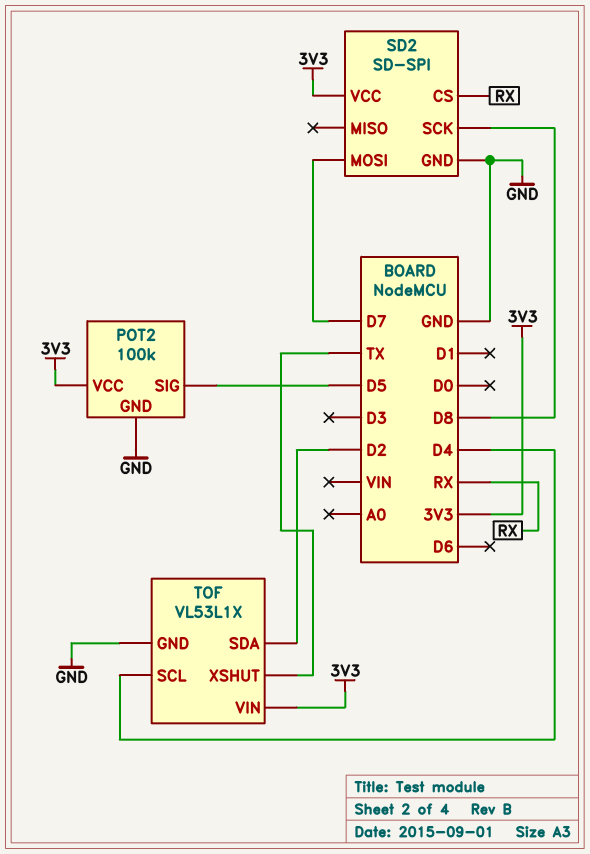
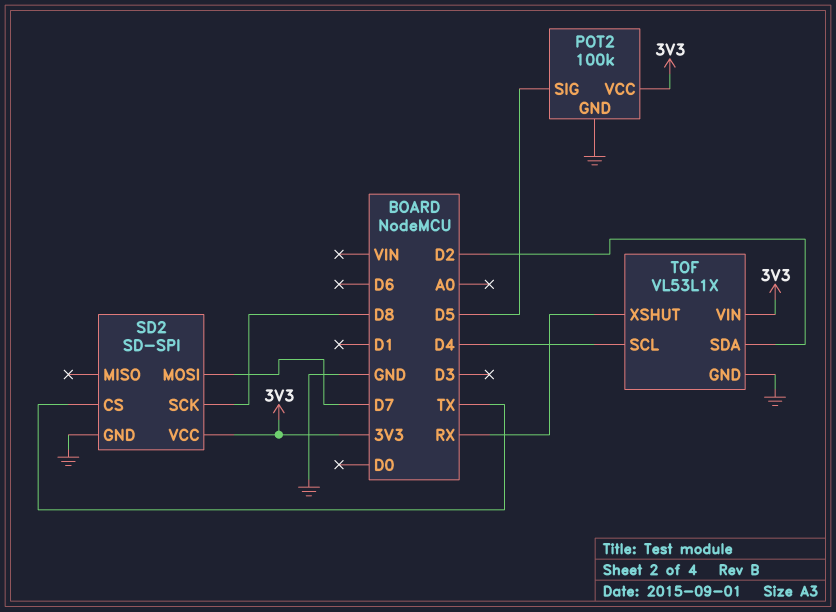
SD2 pin CS: RX -> TX
TOF pin XSHUT: TX -> RX

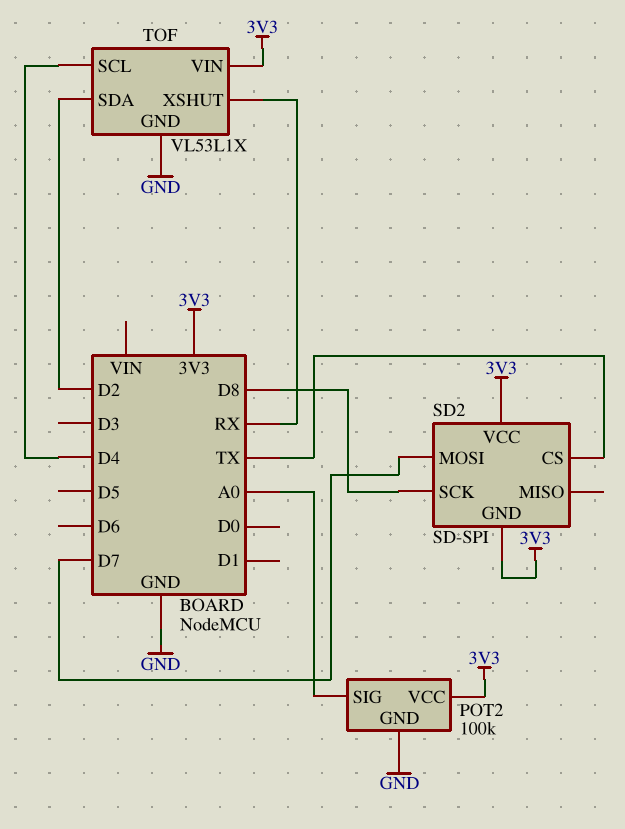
POT2 pin SIG: D5 -> A0
SD2 pin GND: GND -> 3V3

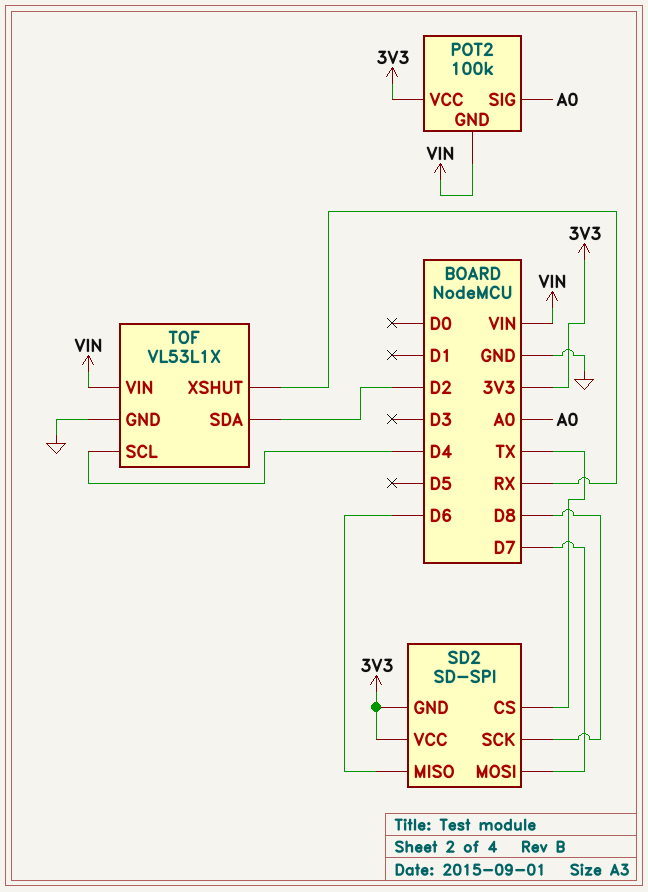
POT2 pin GND: GND -> VIN
SD2 pin MISO: none -> D6
TOF pin VIN: 3V3 -> VIN

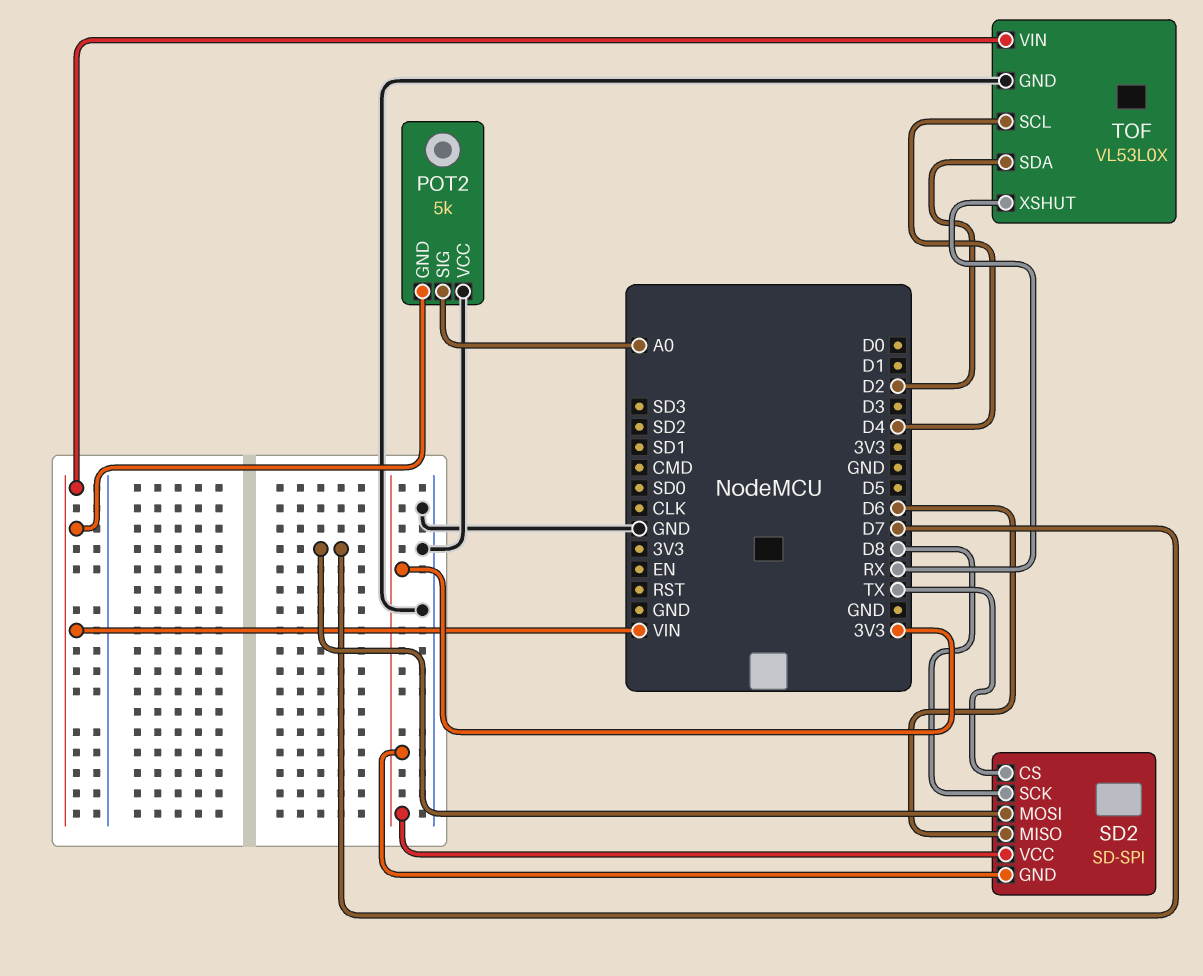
POT2: 100k -> 5k
POT2 pin VCC: 3V3 -> GND
TOF: VL53L1X -> VL53L0X

